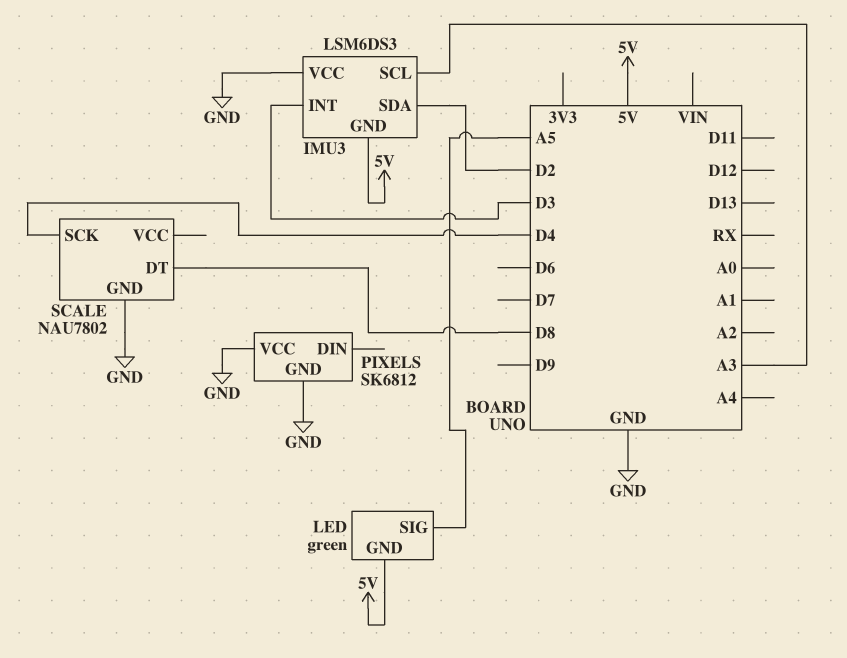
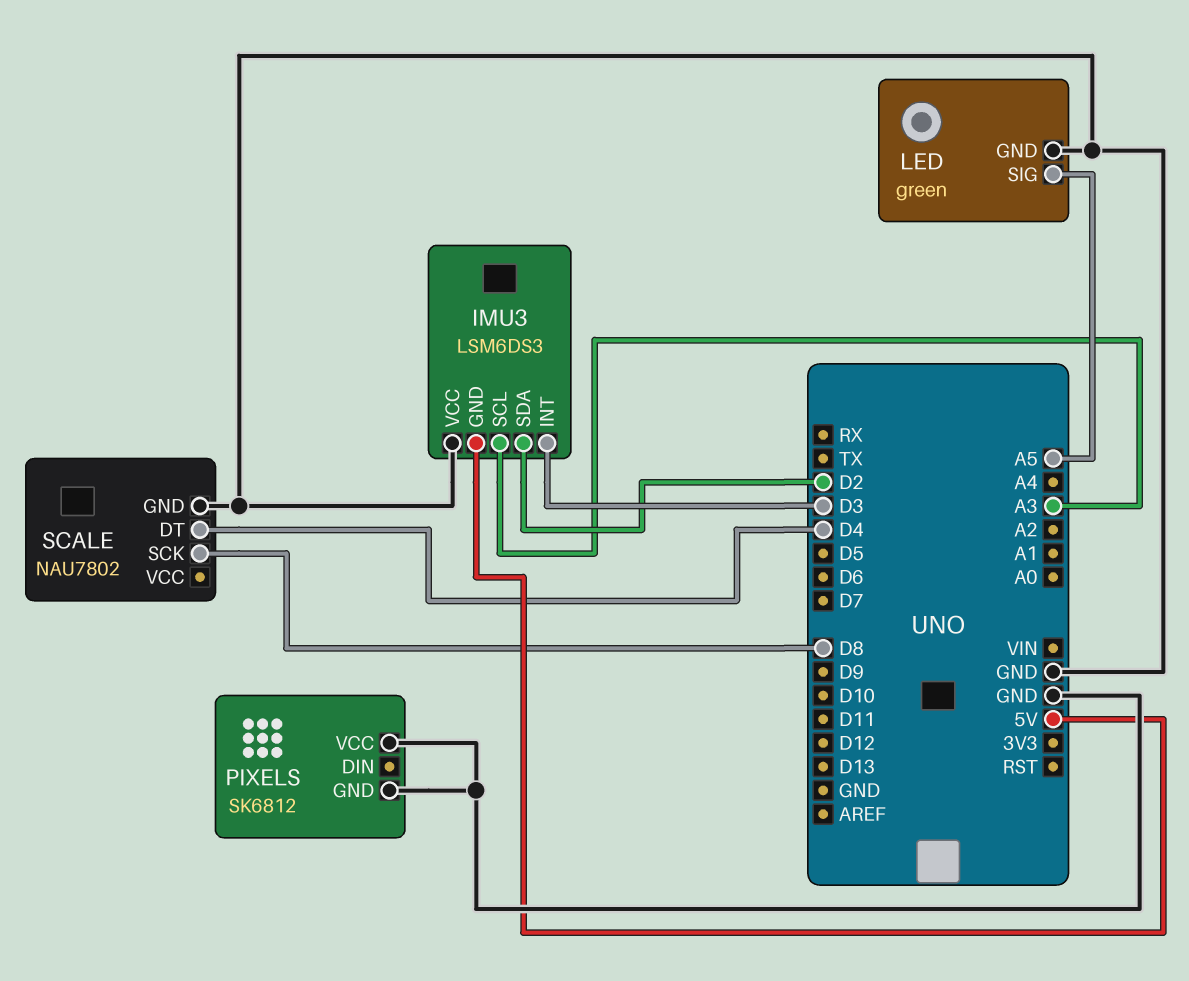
LED pin GND: 5V -> GND
SCALE pin DT: D8 -> D4
SCALE pin SCK: D4 -> D8

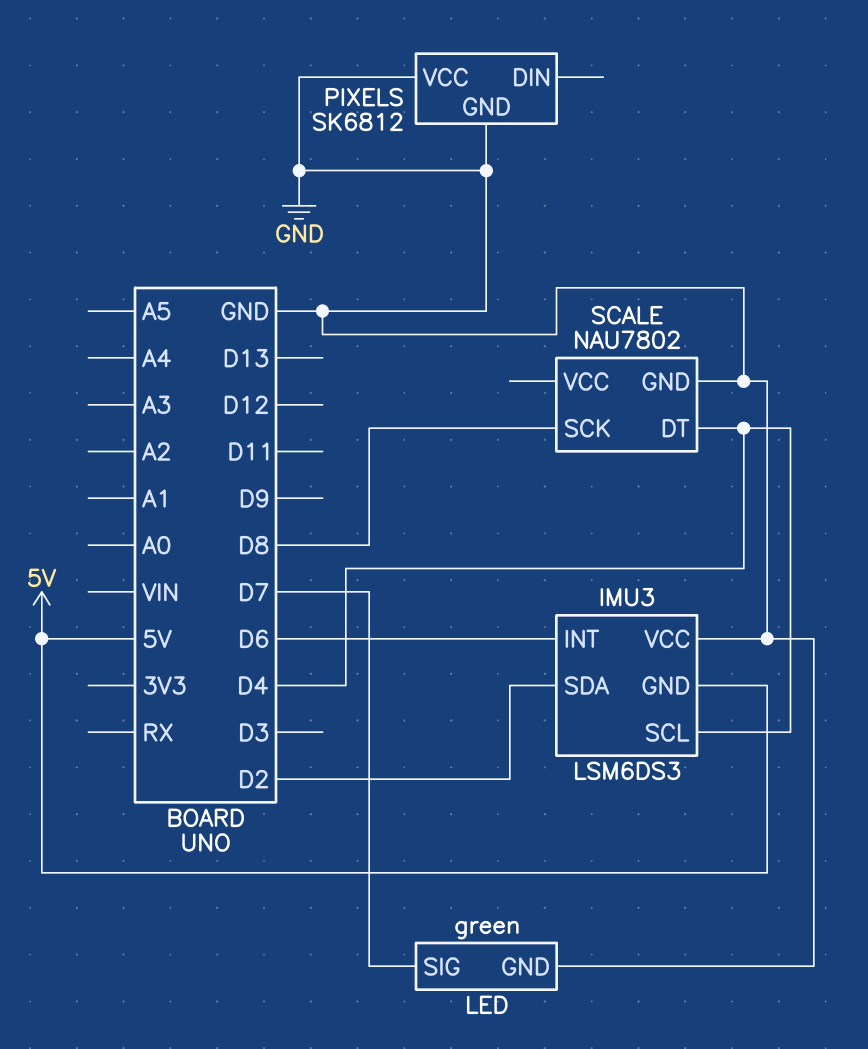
IMU3 pin INT: D3 -> D6
IMU3 pin SCL: A3 -> D4
LED pin SIG: A5 -> D7

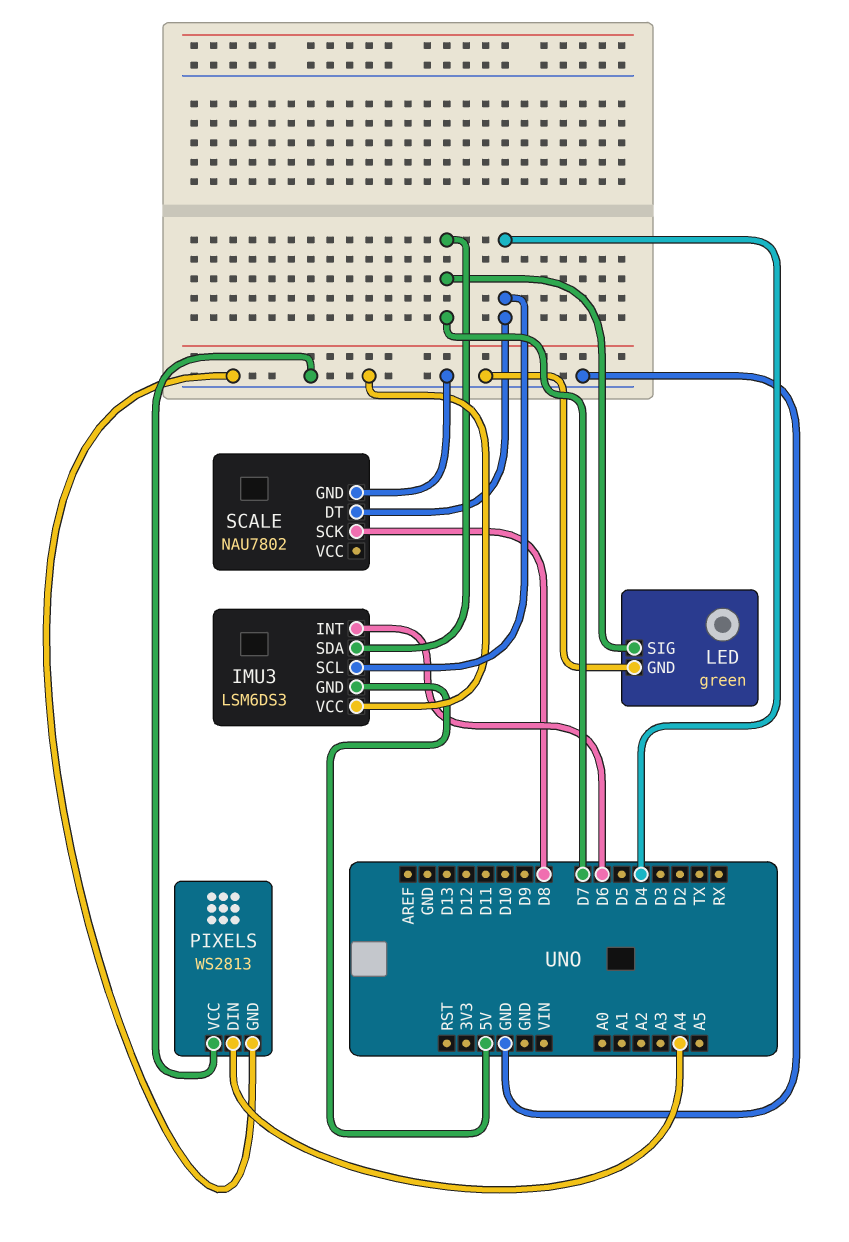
IMU3 pin SDA: D2 -> D7
PIXELS: SK6812 -> WS2813
PIXELS pin DIN: none -> A4

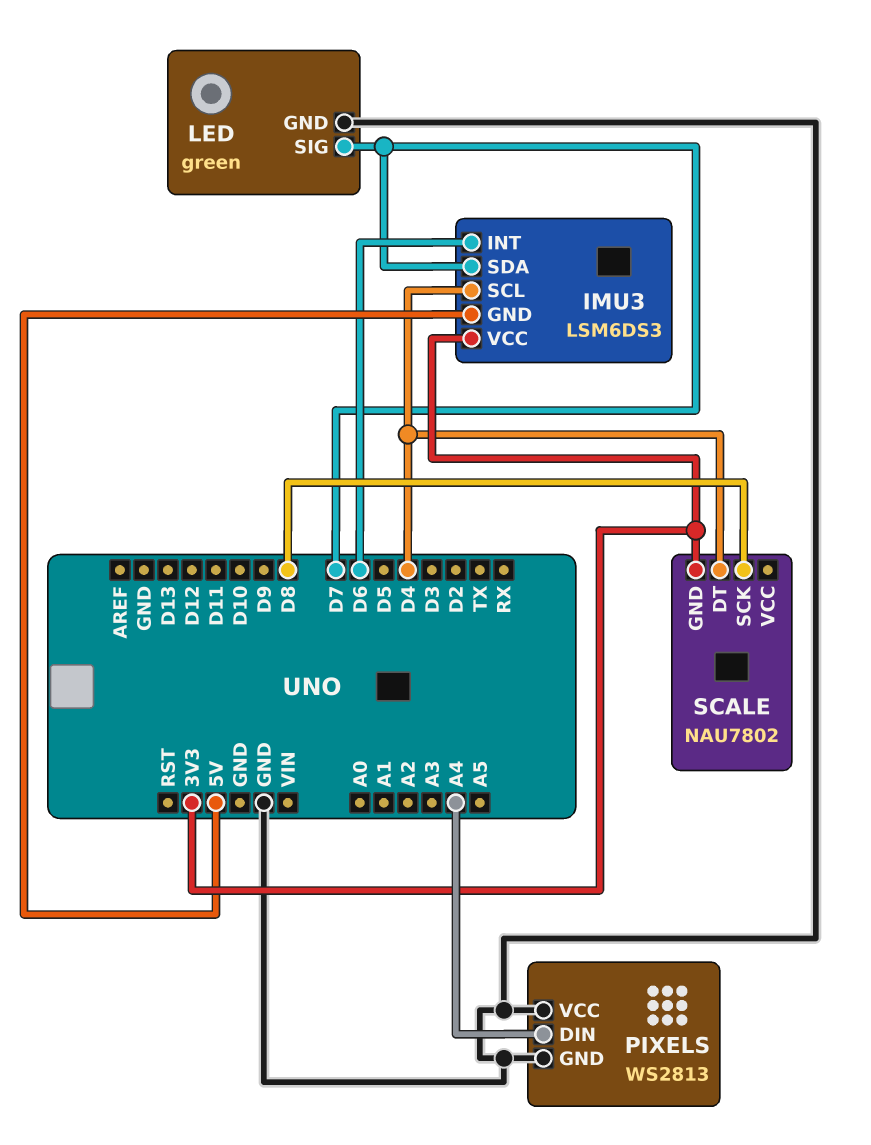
IMU3 pin VCC: GND -> 3V3
SCALE pin GND: GND -> 3V3

